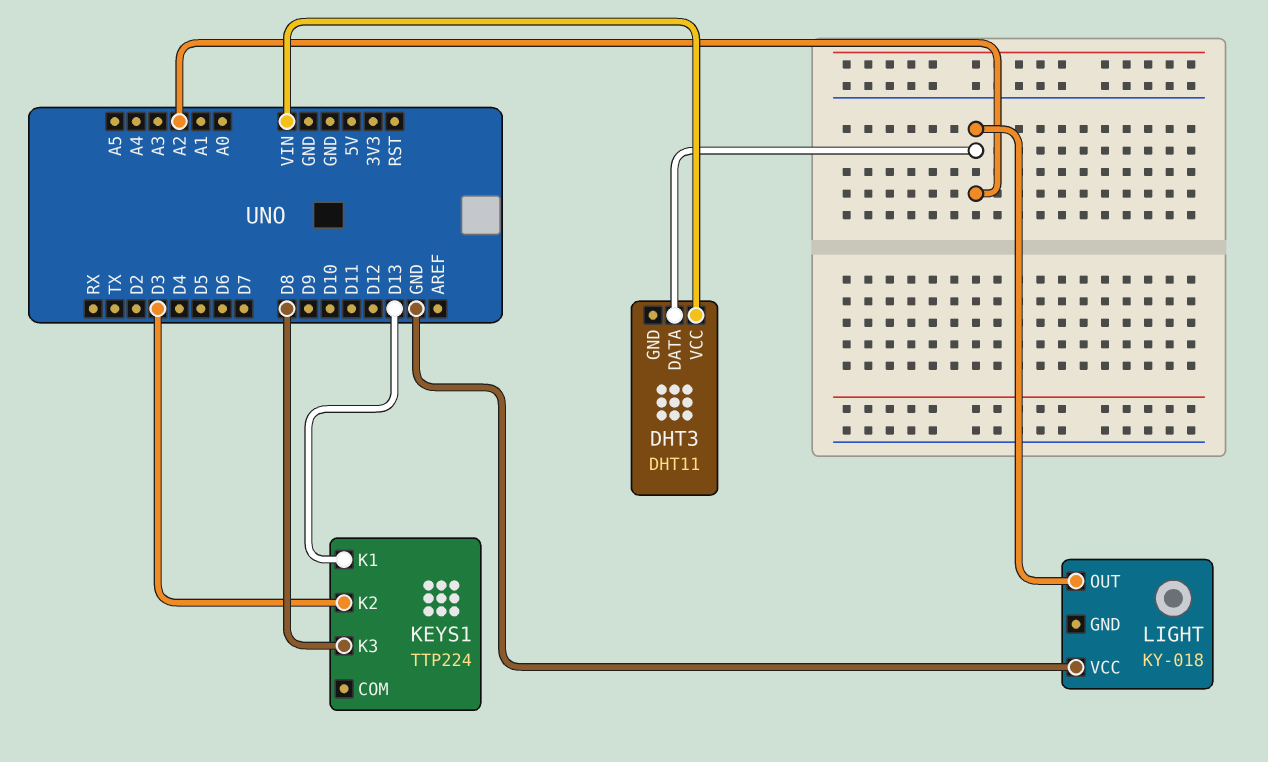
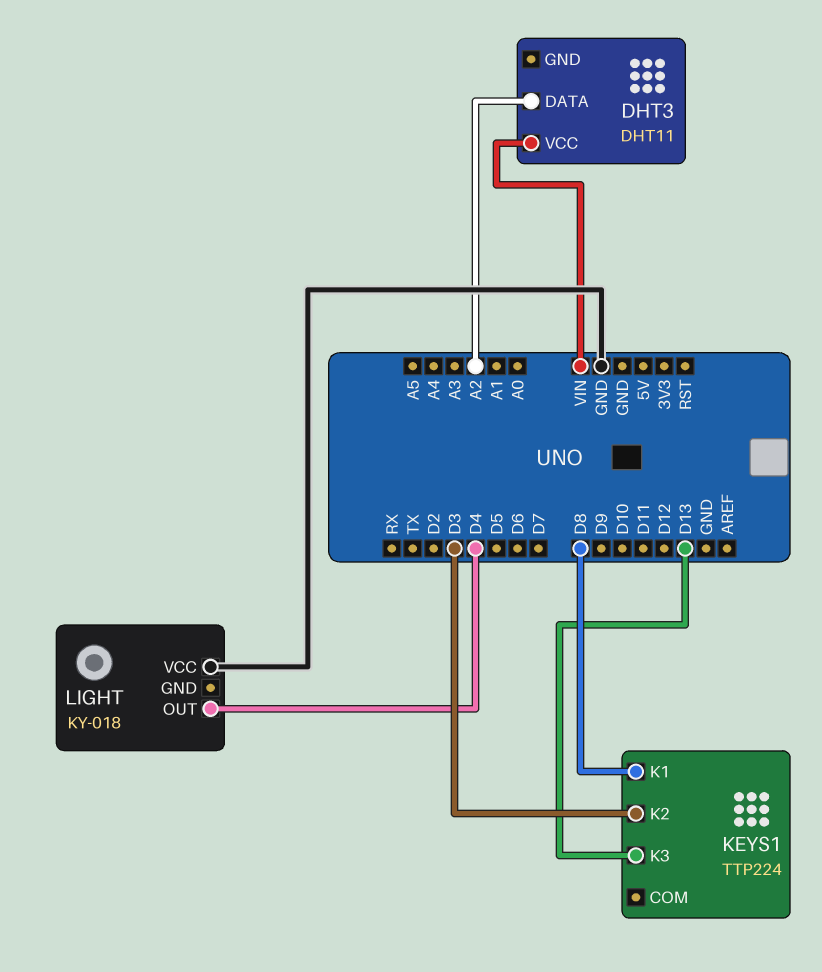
KEYS1 pin K1: D13 -> D8
KEYS1 pin K3: D8 -> D13
LIGHT pin OUT: A2 -> D4

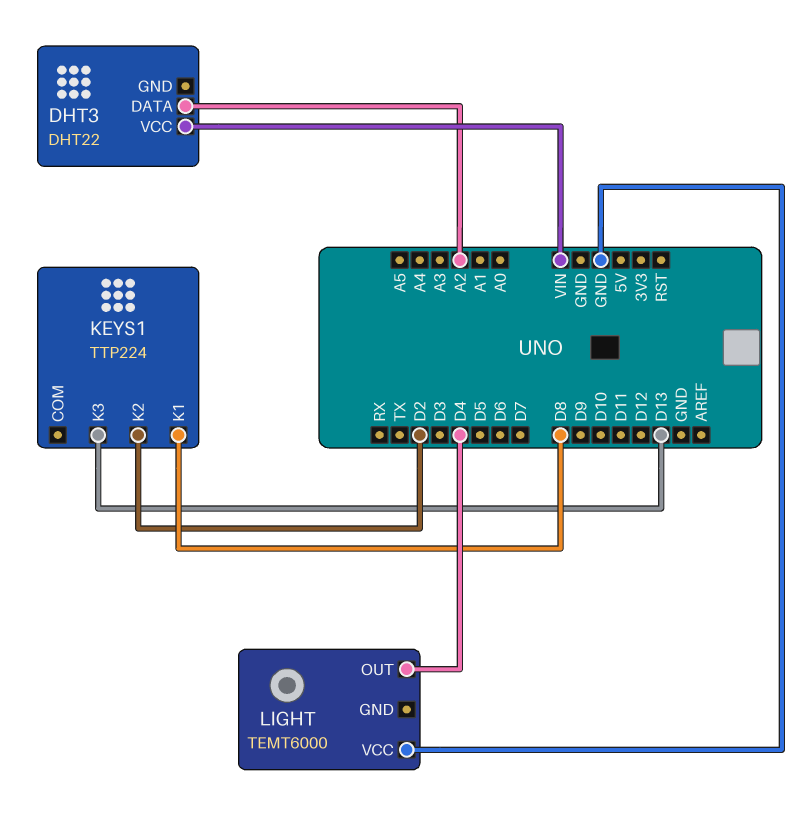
DHT3: DHT11 -> DHT22
KEYS1 pin K2: D3 -> D2
LIGHT: KY-018 -> TEMT6000

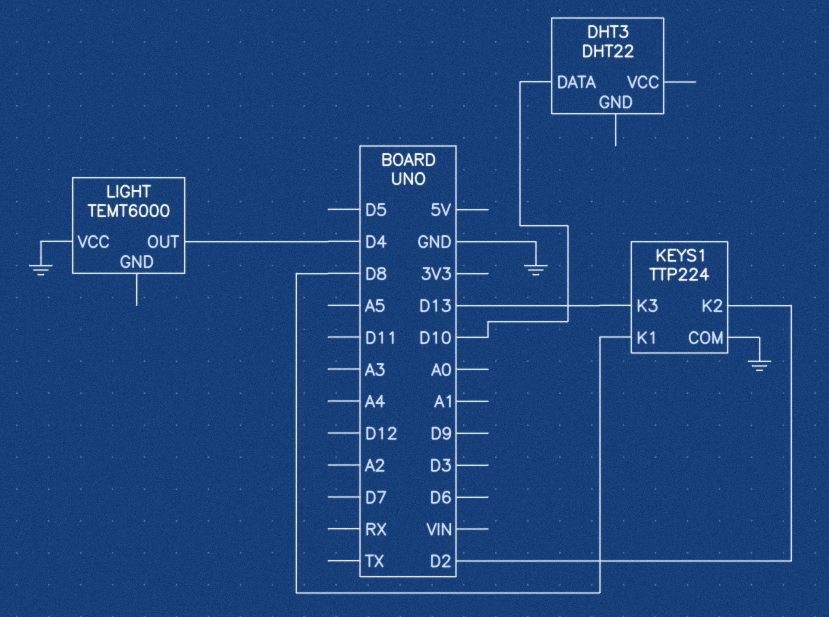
DHT3 pin DATA: A2 -> D10
DHT3 pin VCC: VIN -> none
KEYS1 pin COM: none -> GND

